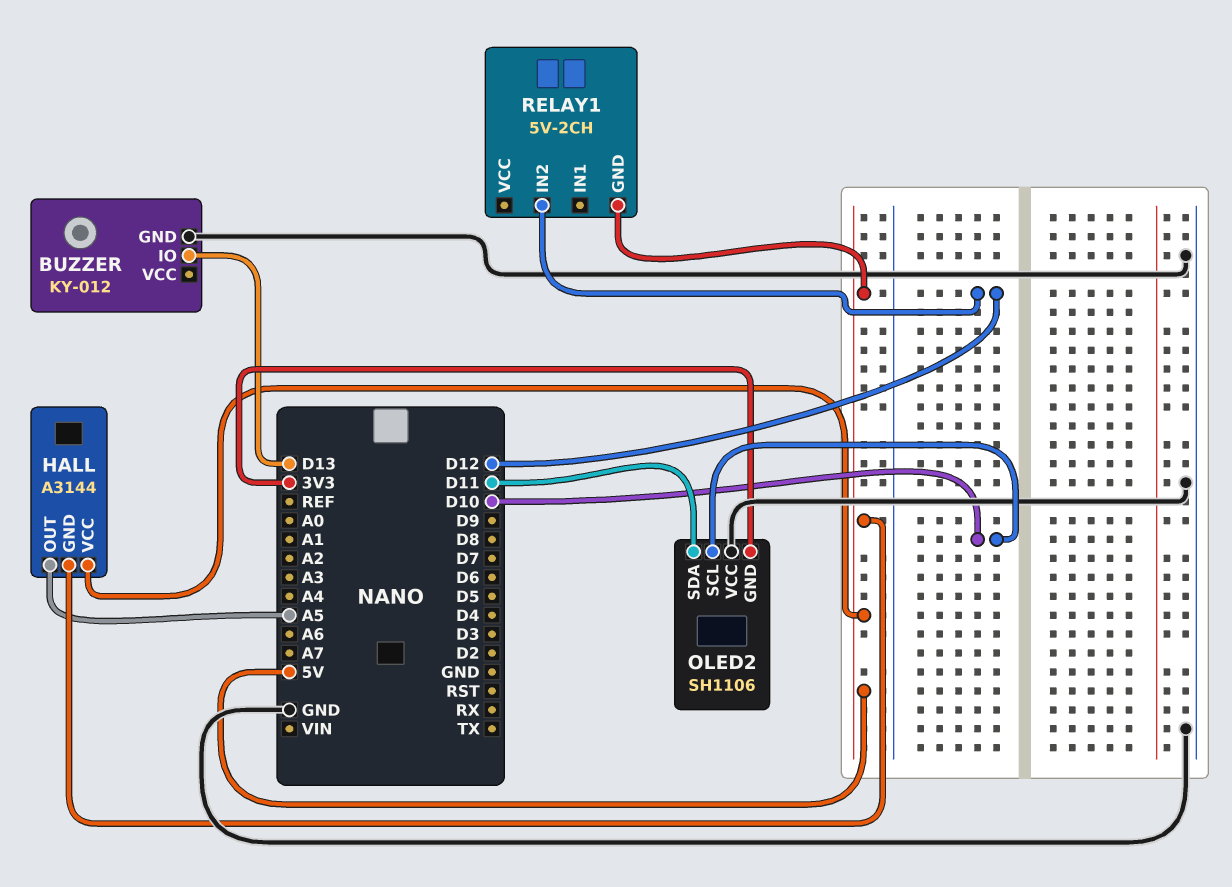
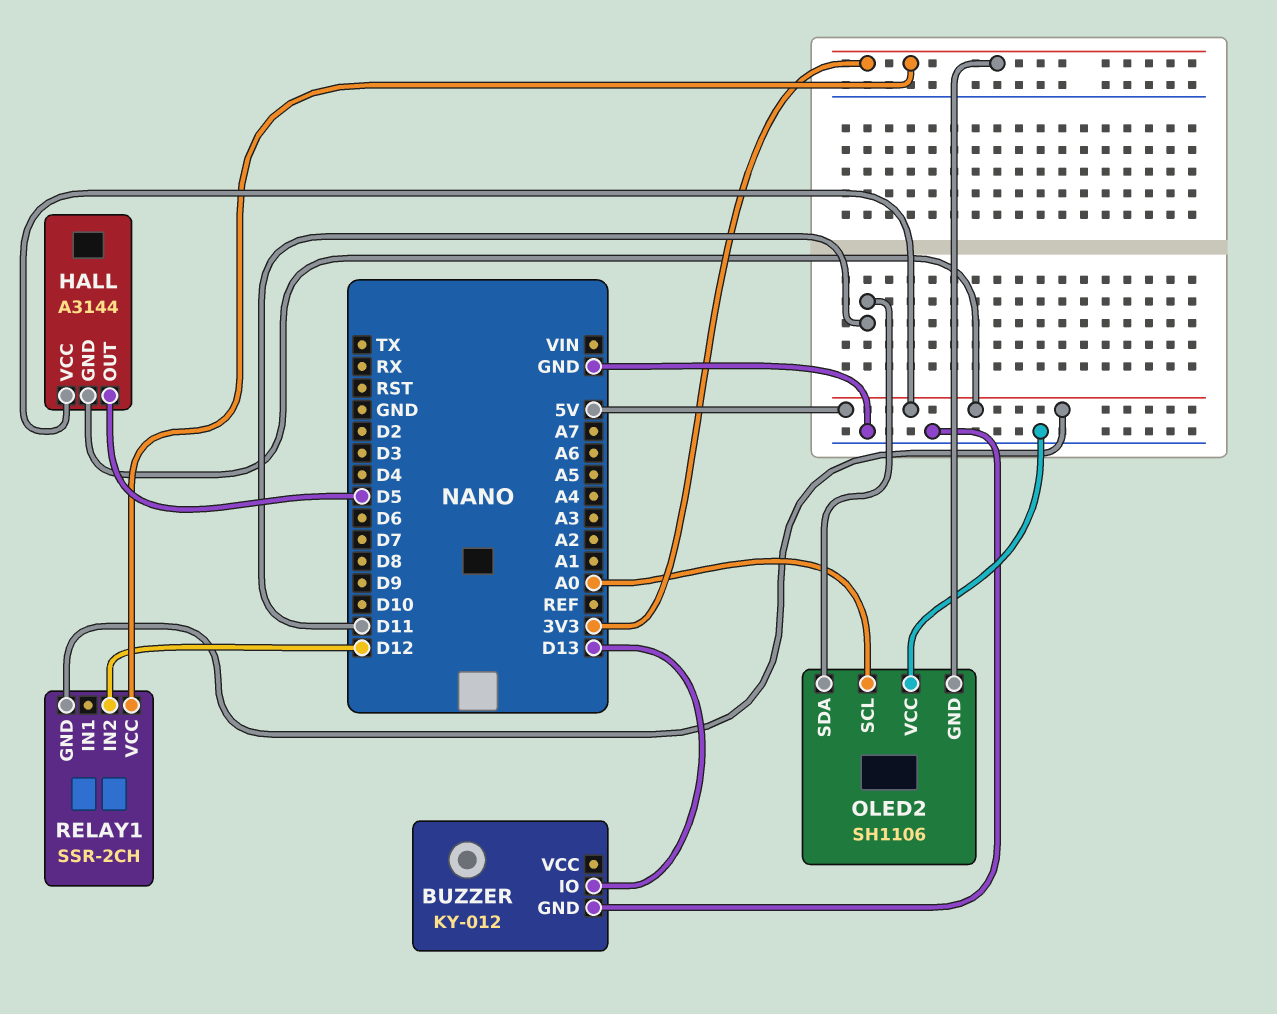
HALL pin OUT: A5 -> D5
OLED2 pin SCL: D10 -> A0
RELAY1: 5V-2CH -> SSR-2CH
RELAY1 pin VCC: none -> 3V3

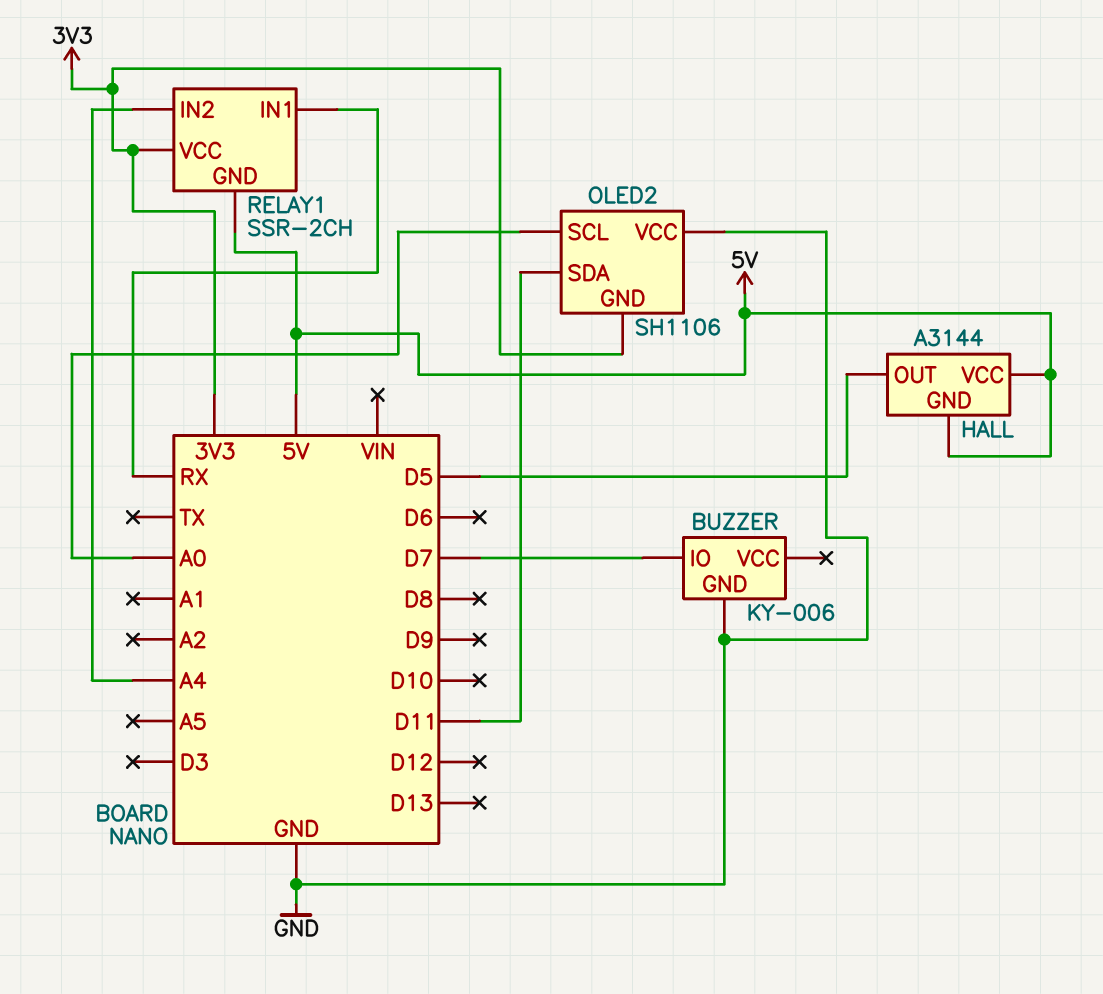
BUZZER: KY-012 -> KY-006
BUZZER pin IO: D13 -> D7
RELAY1 pin IN1: none -> RX
RELAY1 pin IN2: D12 -> A4

